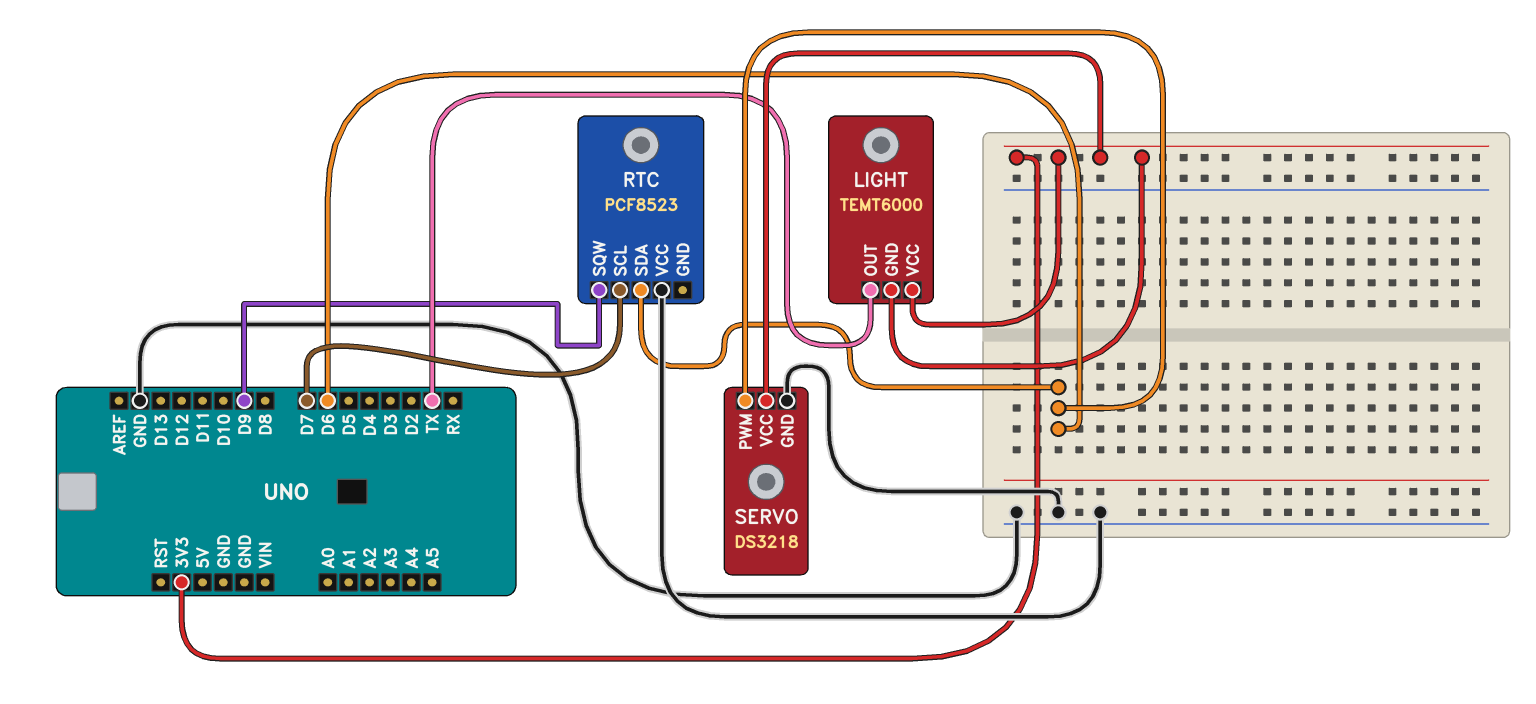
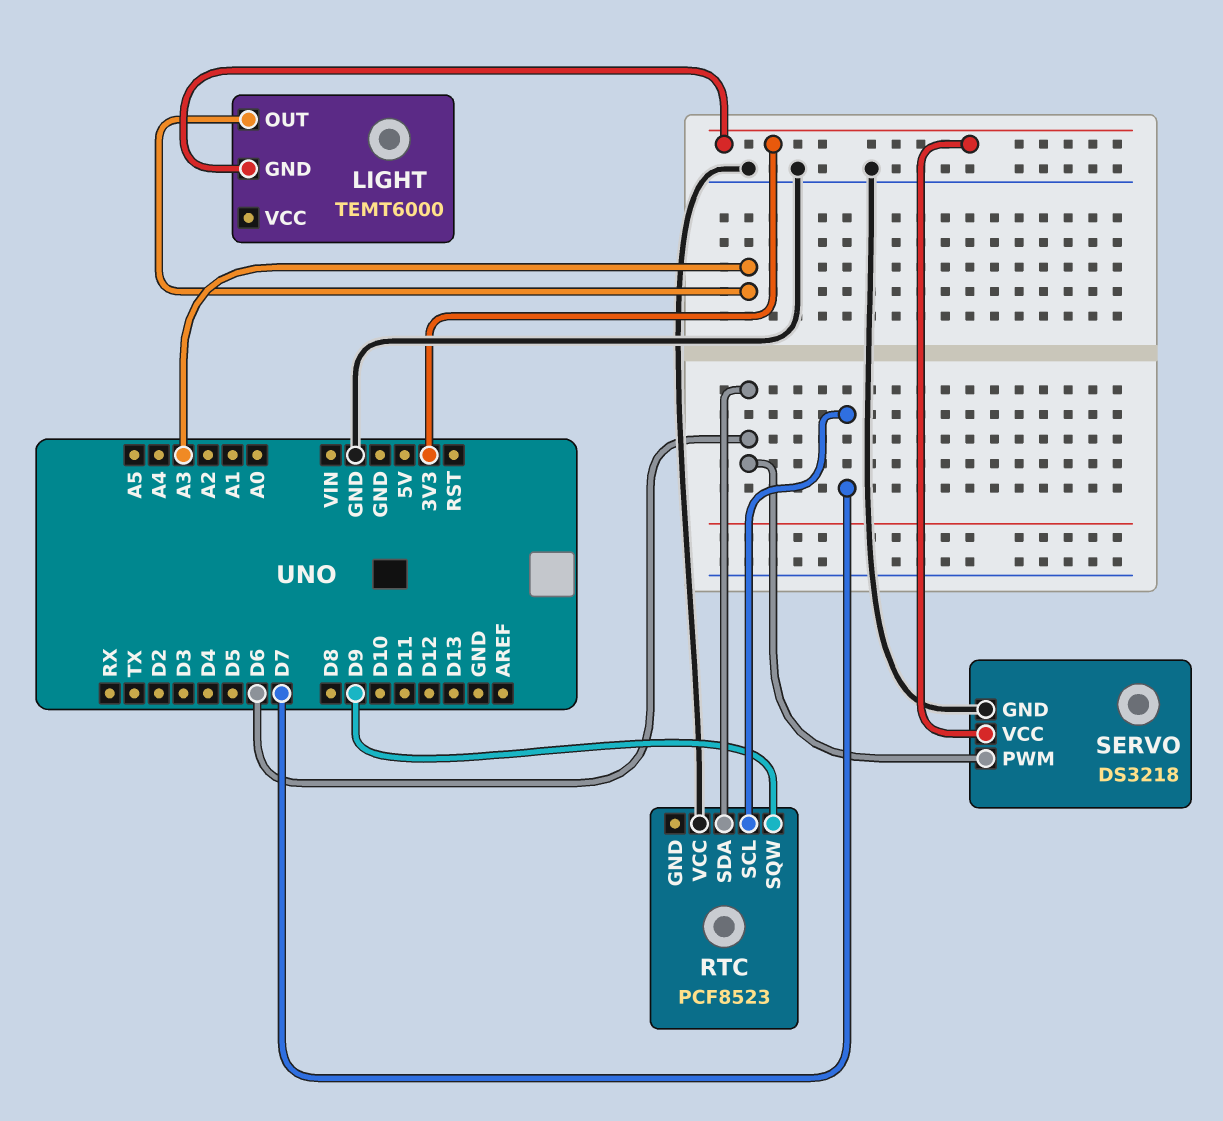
LIGHT pin OUT: TX -> A3
LIGHT pin VCC: 3V3 -> none

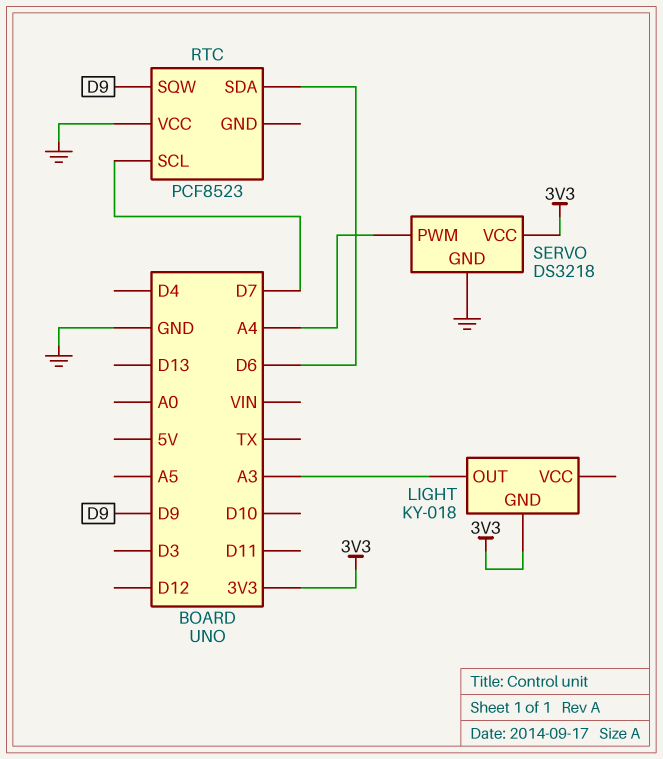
LIGHT: TEMT6000 -> KY-018
SERVO pin PWM: D6 -> A4

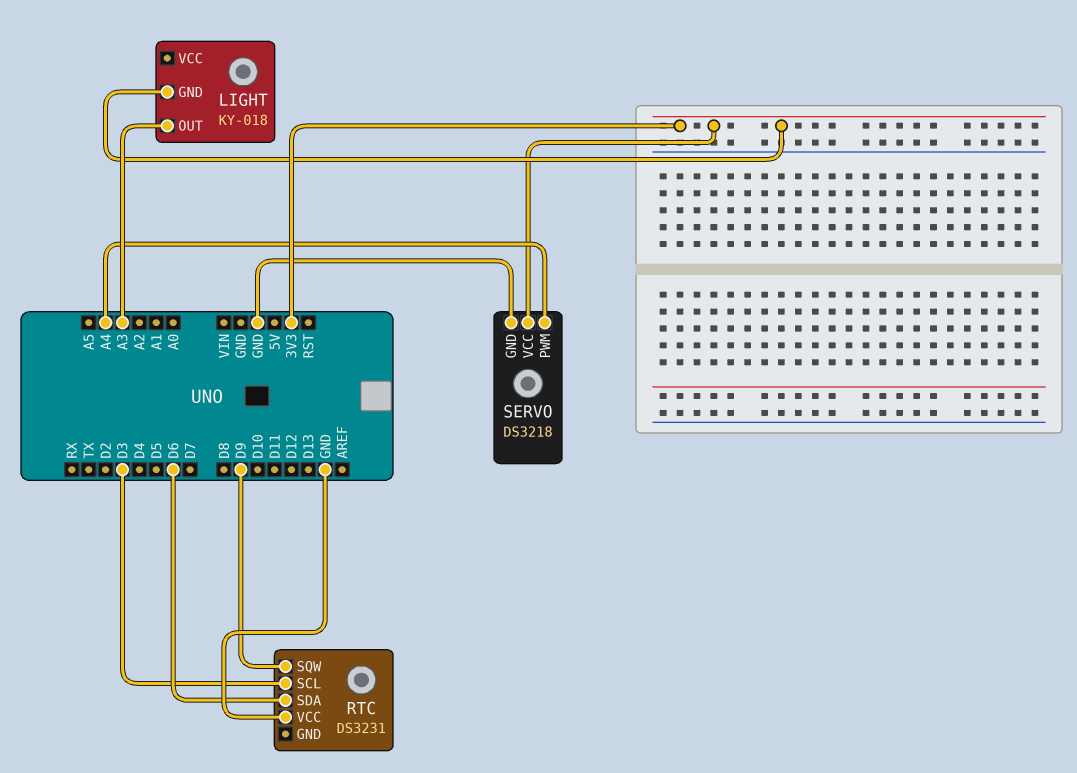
RTC: PCF8523 -> DS3231
RTC pin SCL: D7 -> D3

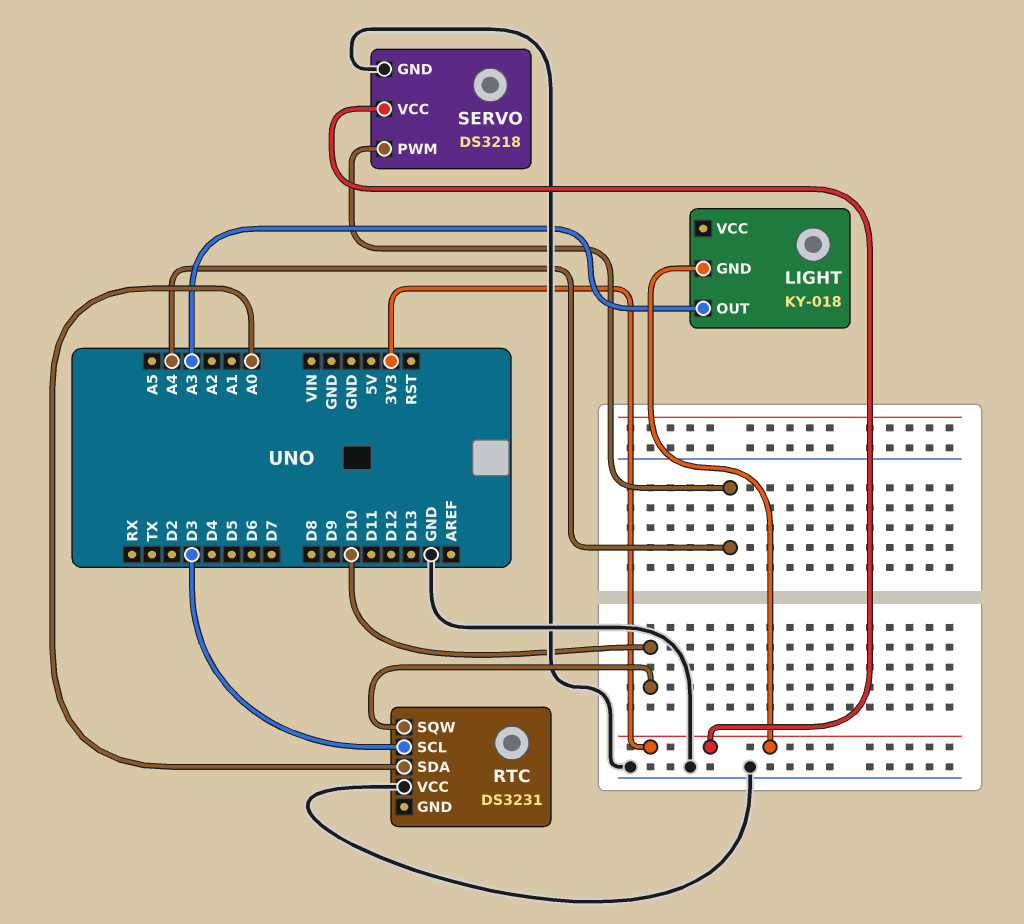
RTC pin SDA: D6 -> A0
RTC pin SQW: D9 -> D10

